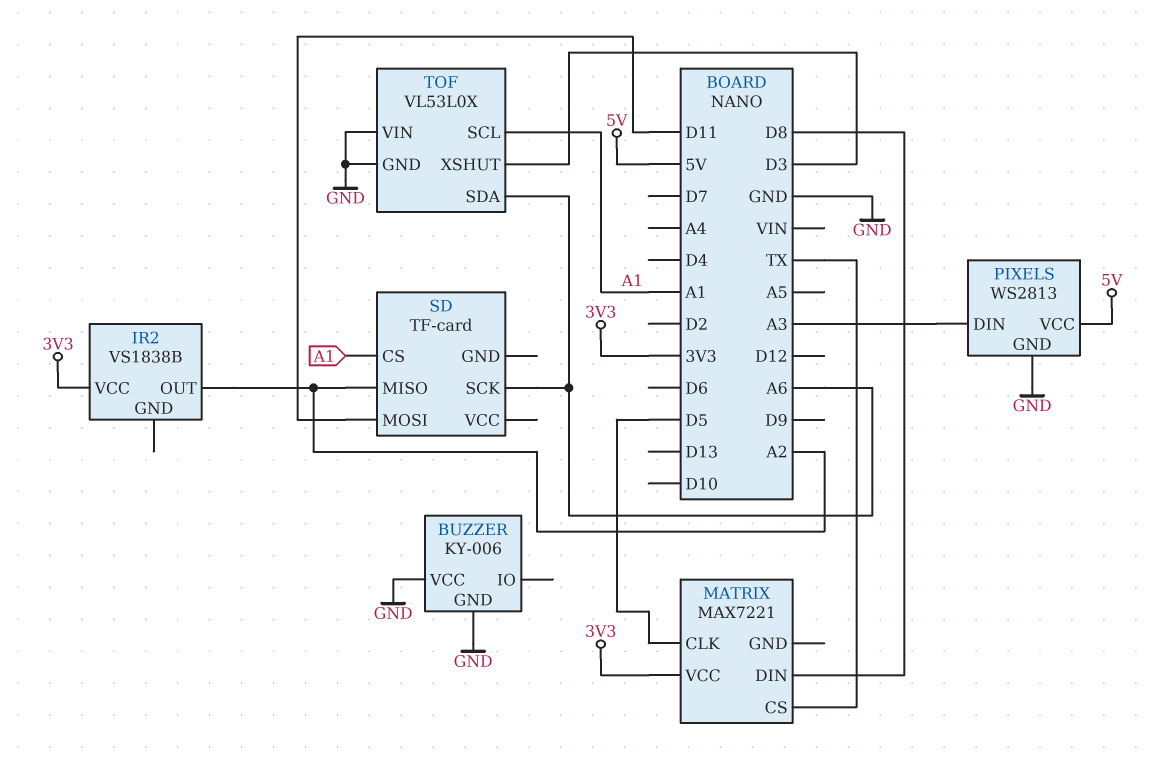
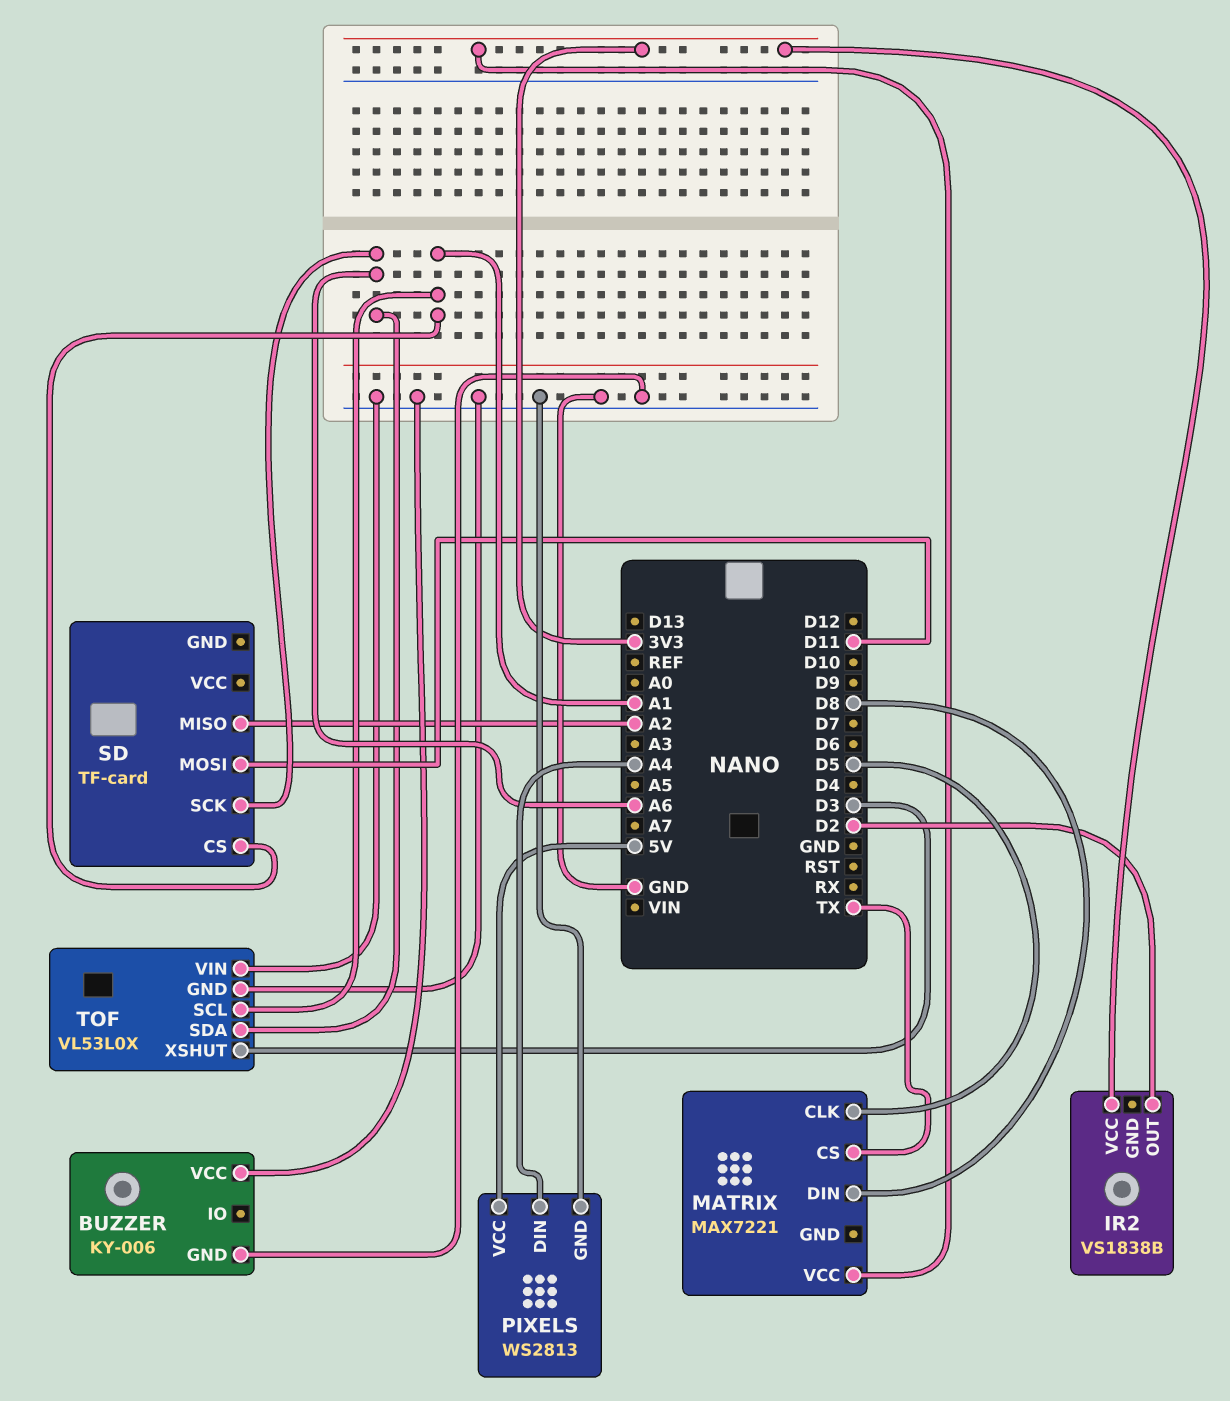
IR2 pin OUT: A2 -> D2
PIXELS pin DIN: A3 -> A4

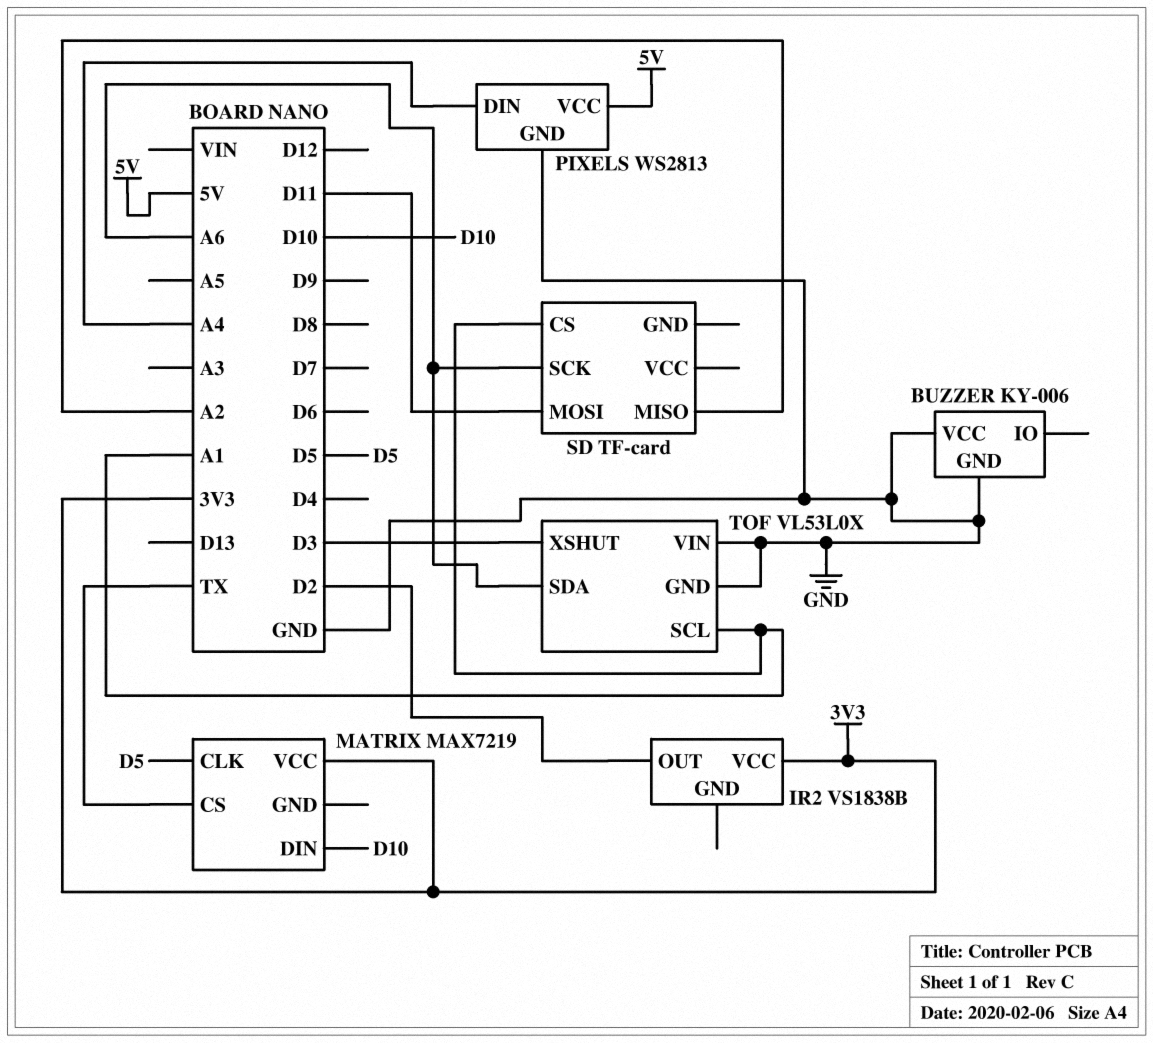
MATRIX: MAX7221 -> MAX7219
MATRIX pin DIN: D8 -> D10

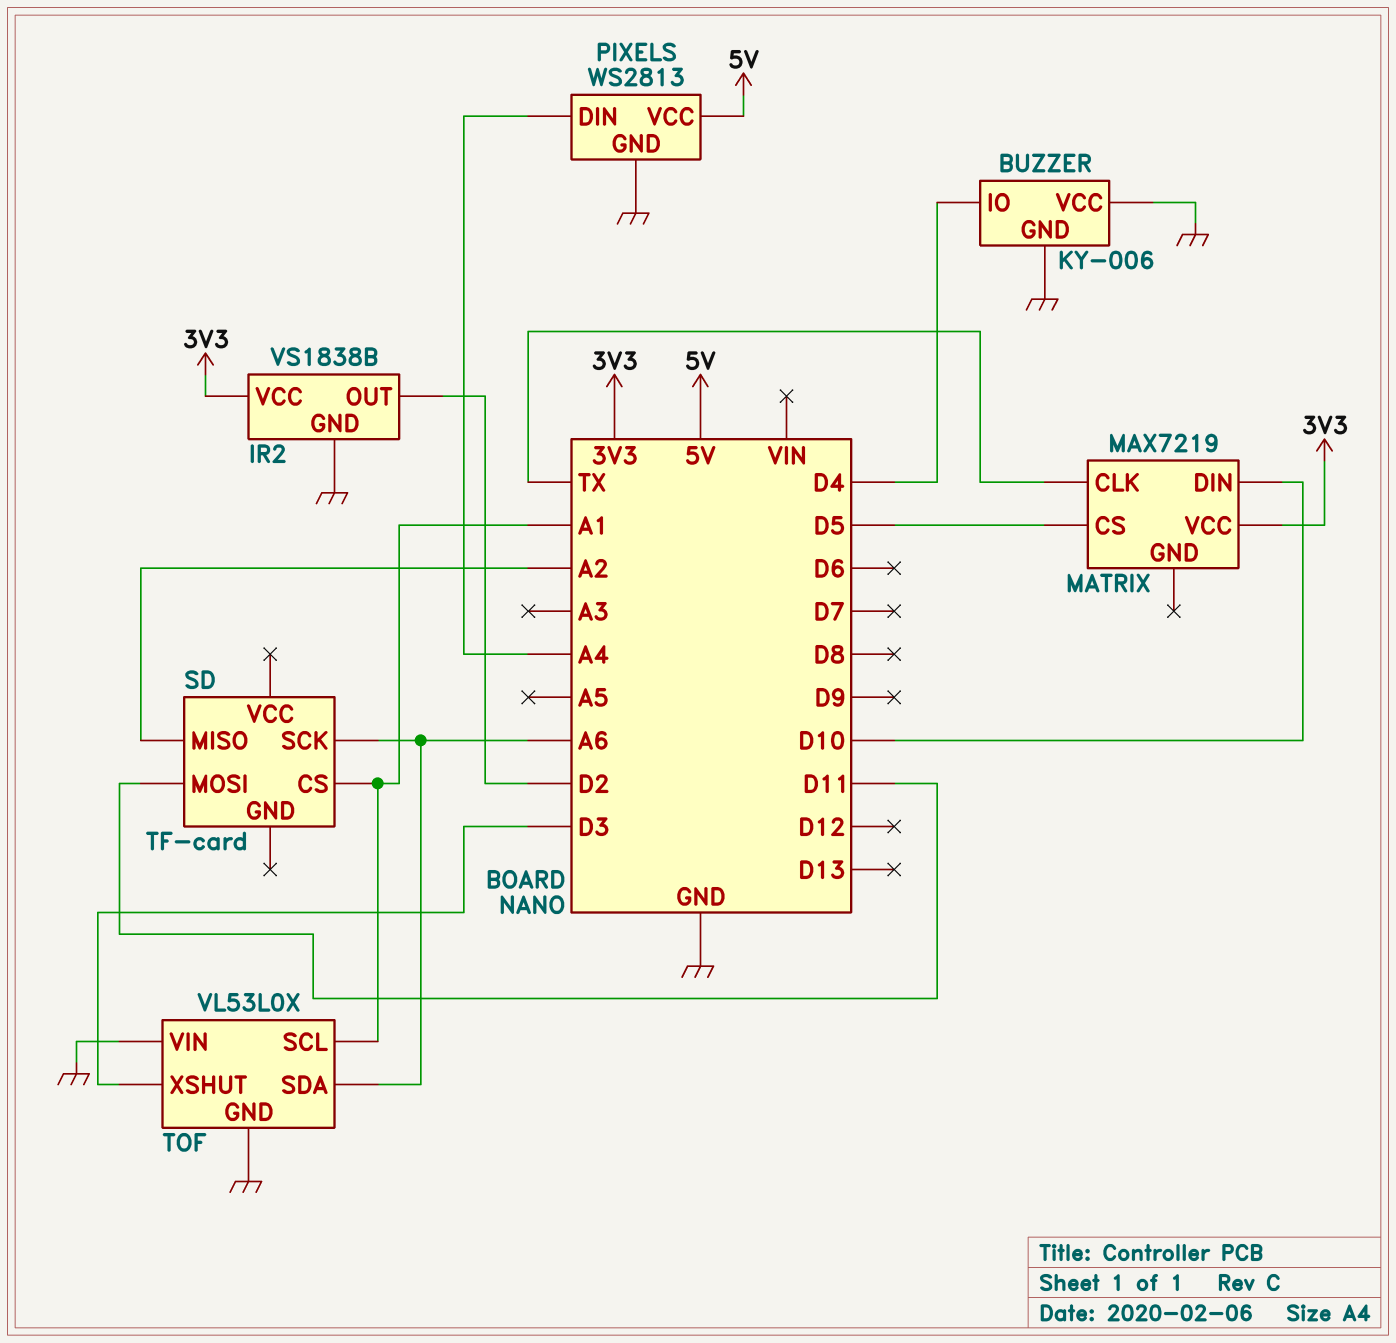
BUZZER pin IO: none -> D4
IR2 pin GND: none -> GND
MATRIX pin CLK: D5 -> TX
MATRIX pin CS: TX -> D5

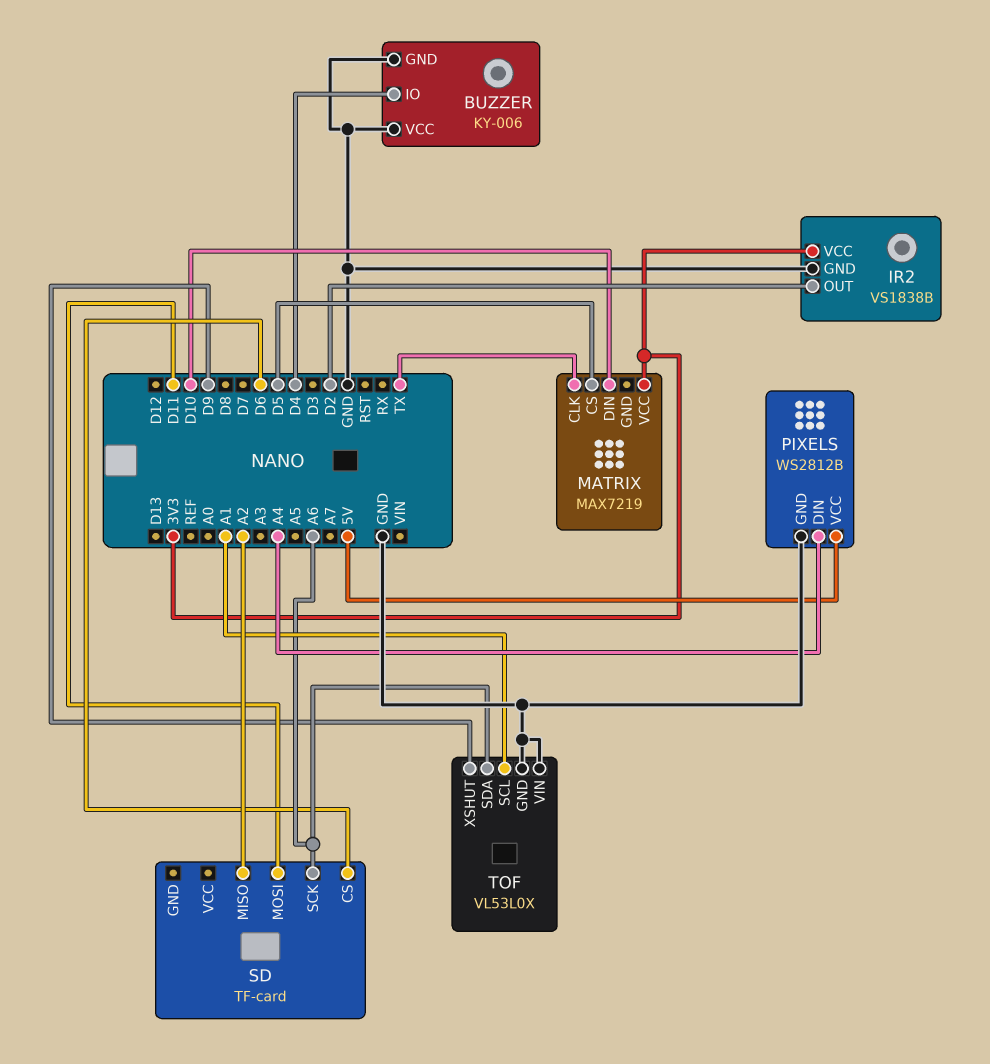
PIXELS: WS2813 -> WS2812B
SD pin CS: A1 -> D6
TOF pin XSHUT: D3 -> D9

